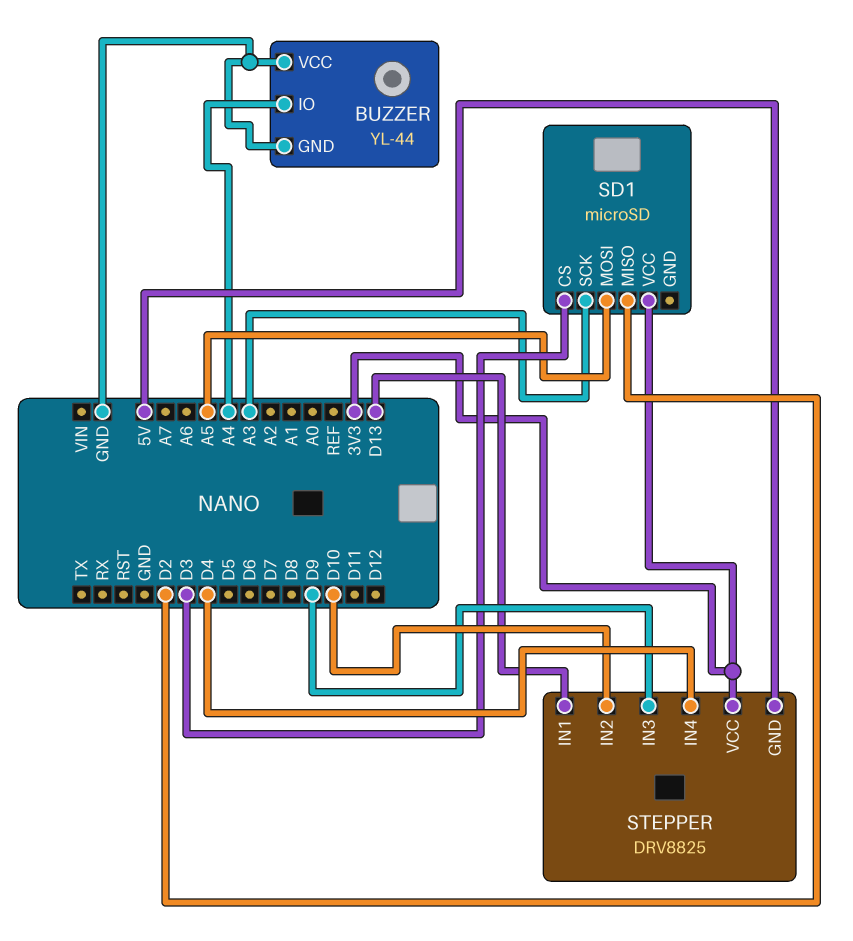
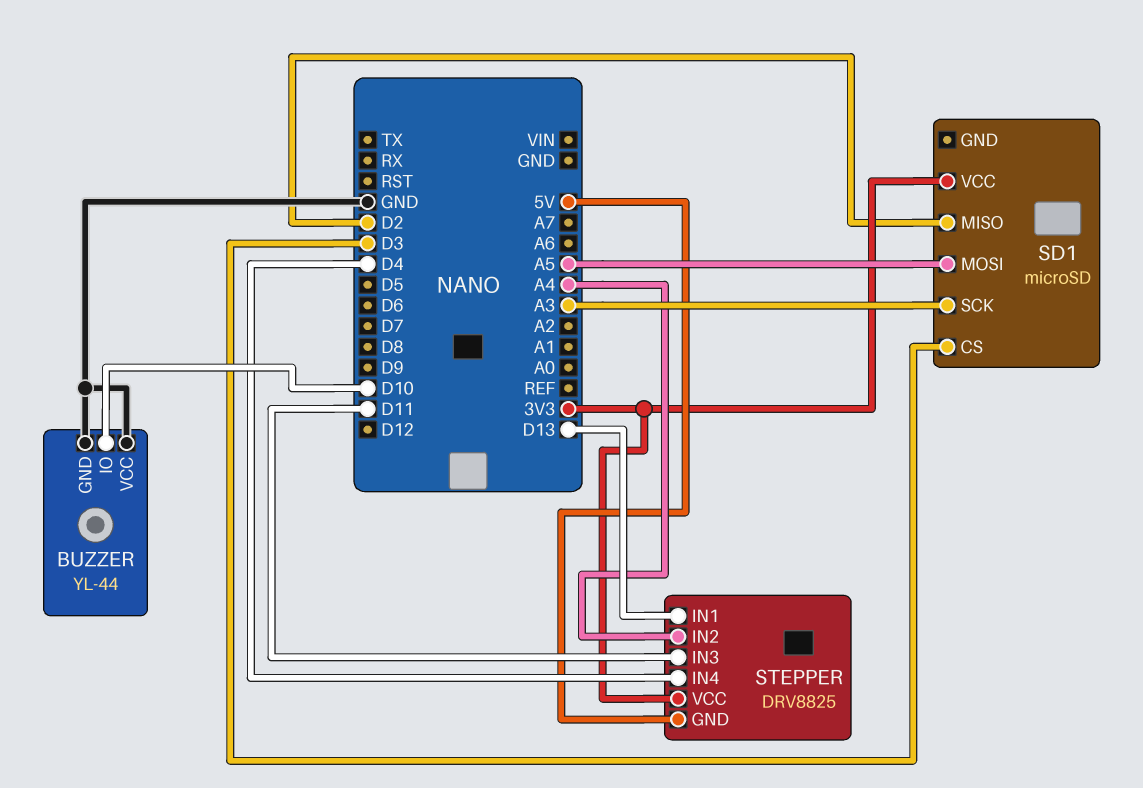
BUZZER pin IO: A4 -> D10
STEPPER pin IN2: D10 -> A4
STEPPER pin IN3: D9 -> D11

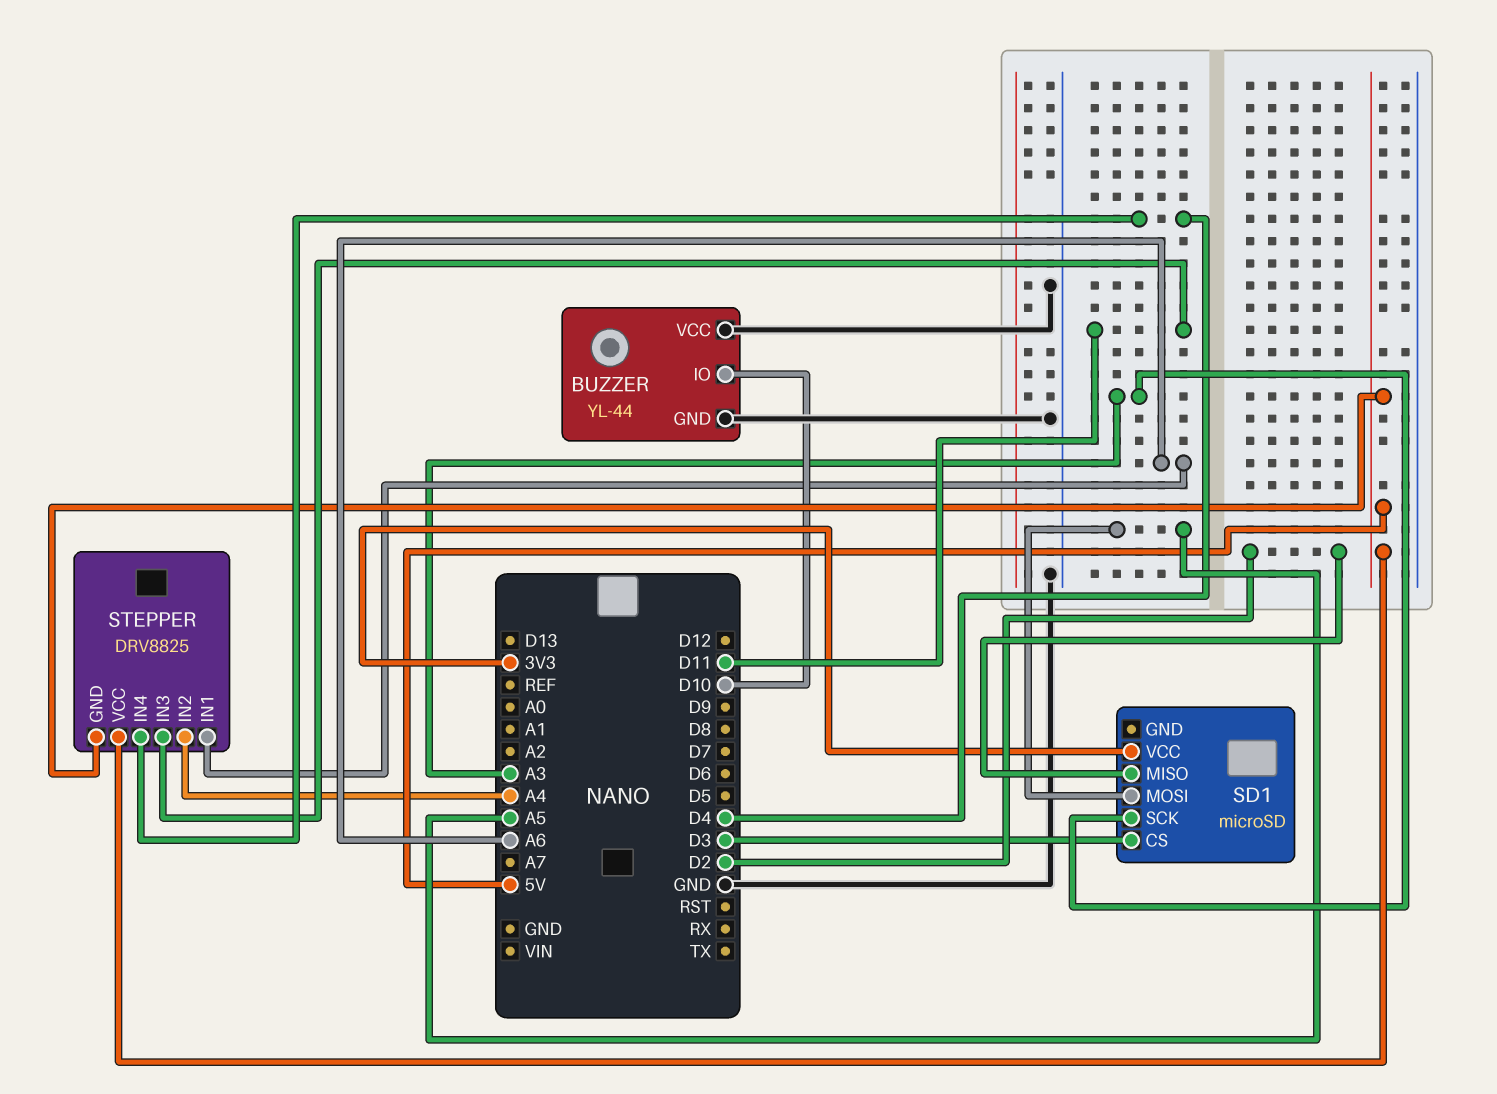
STEPPER pin IN1: D13 -> A6
STEPPER pin VCC: 3V3 -> 5V

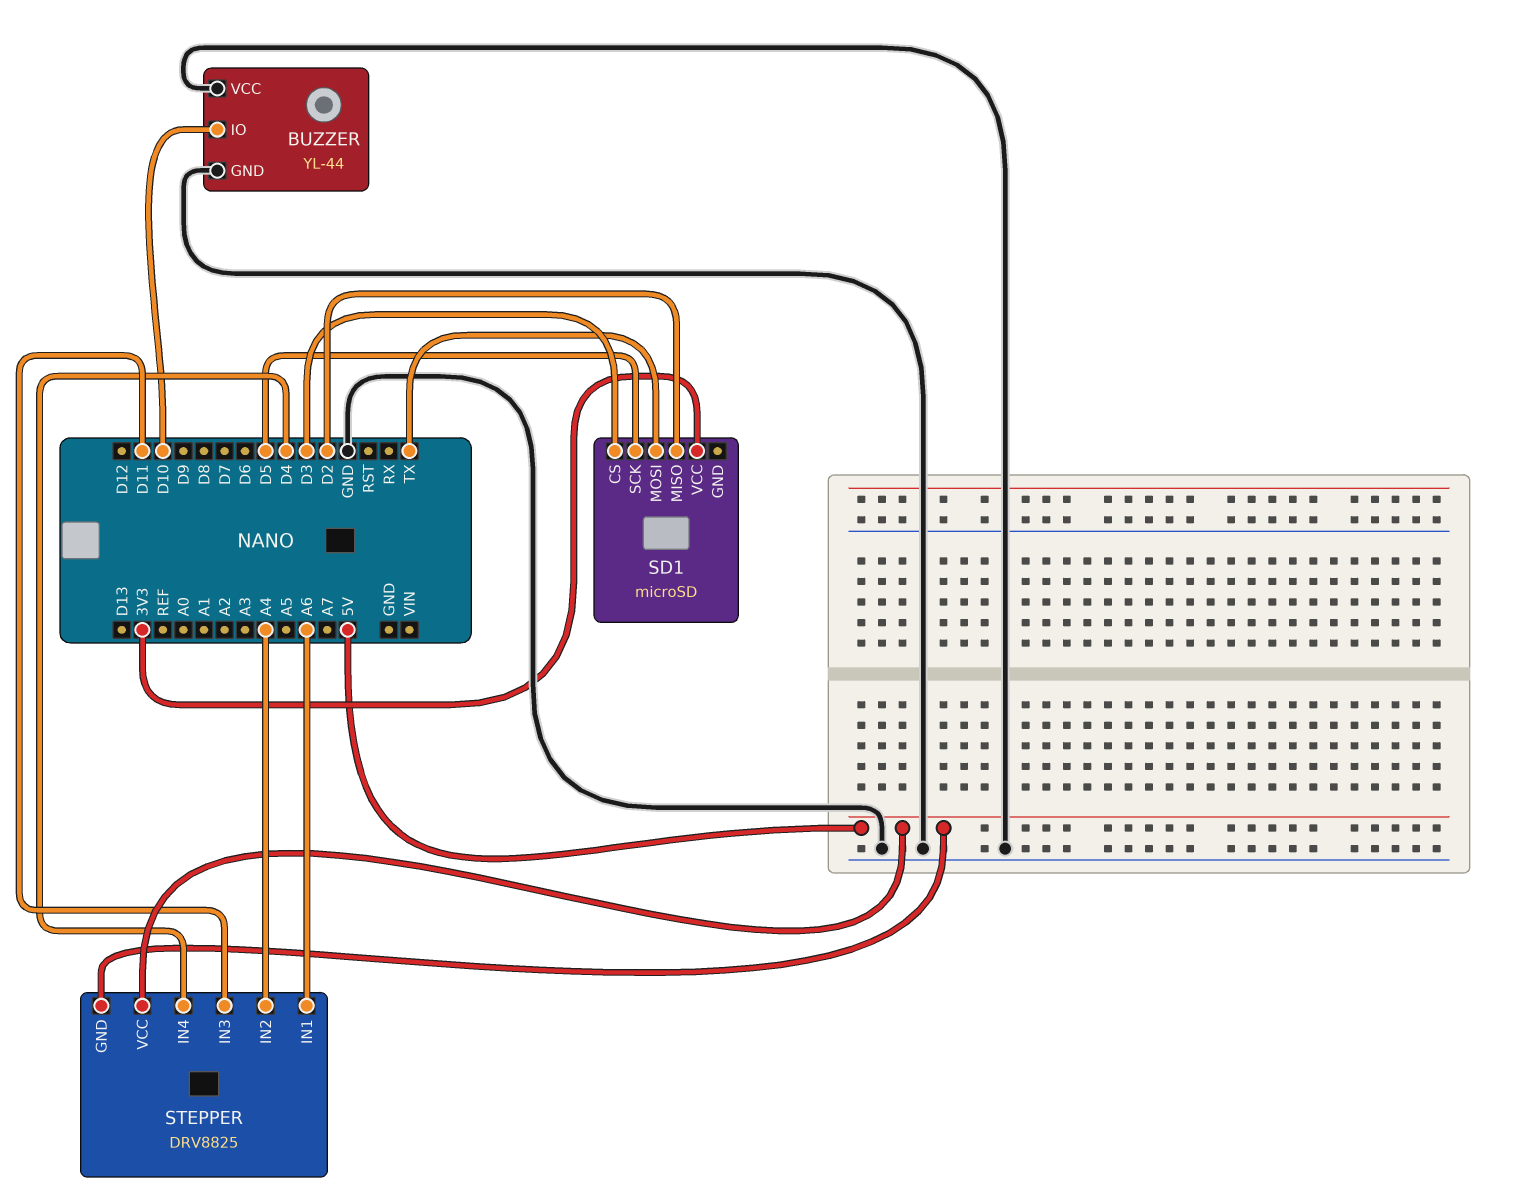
SD1 pin MOSI: A5 -> TX
SD1 pin SCK: A3 -> D5

